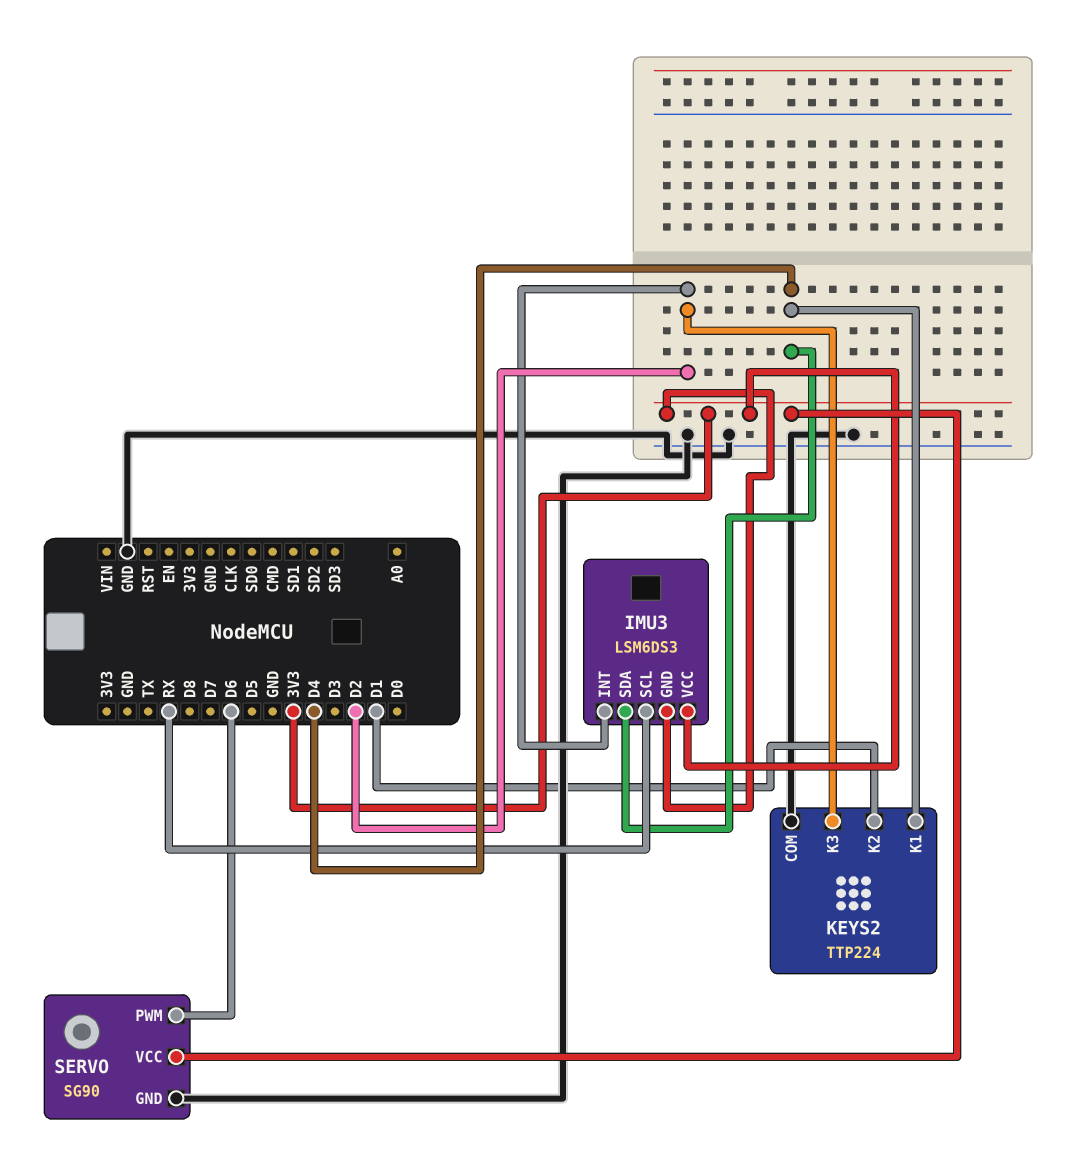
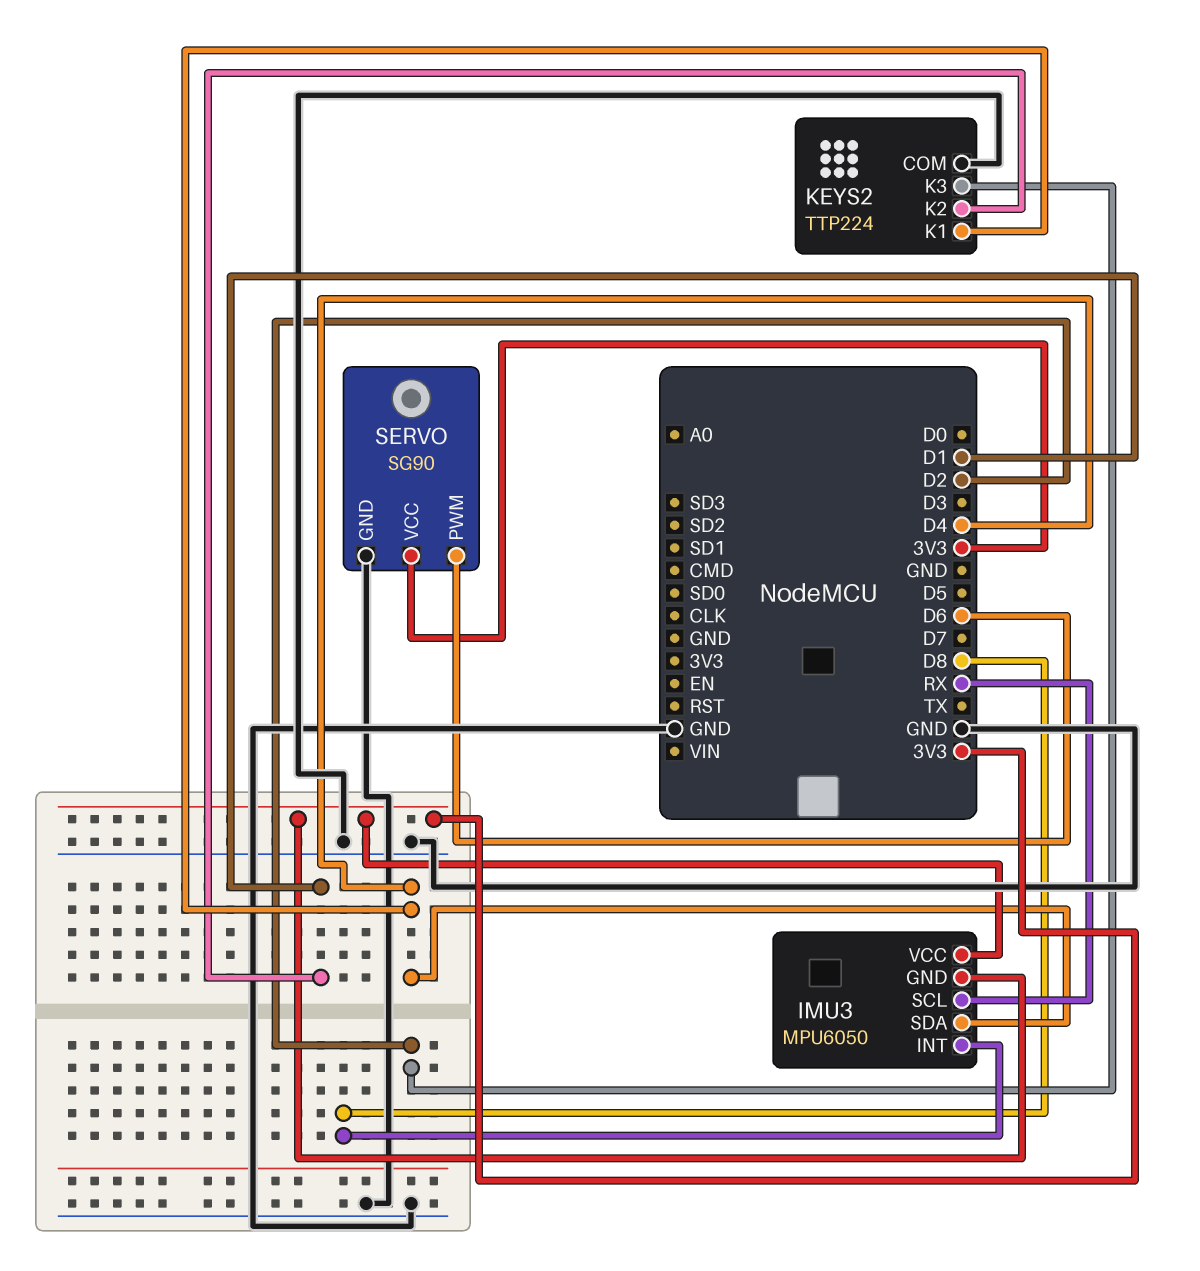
IMU3: LSM6DS3 -> MPU6050
IMU3 pin INT: D2 -> D8

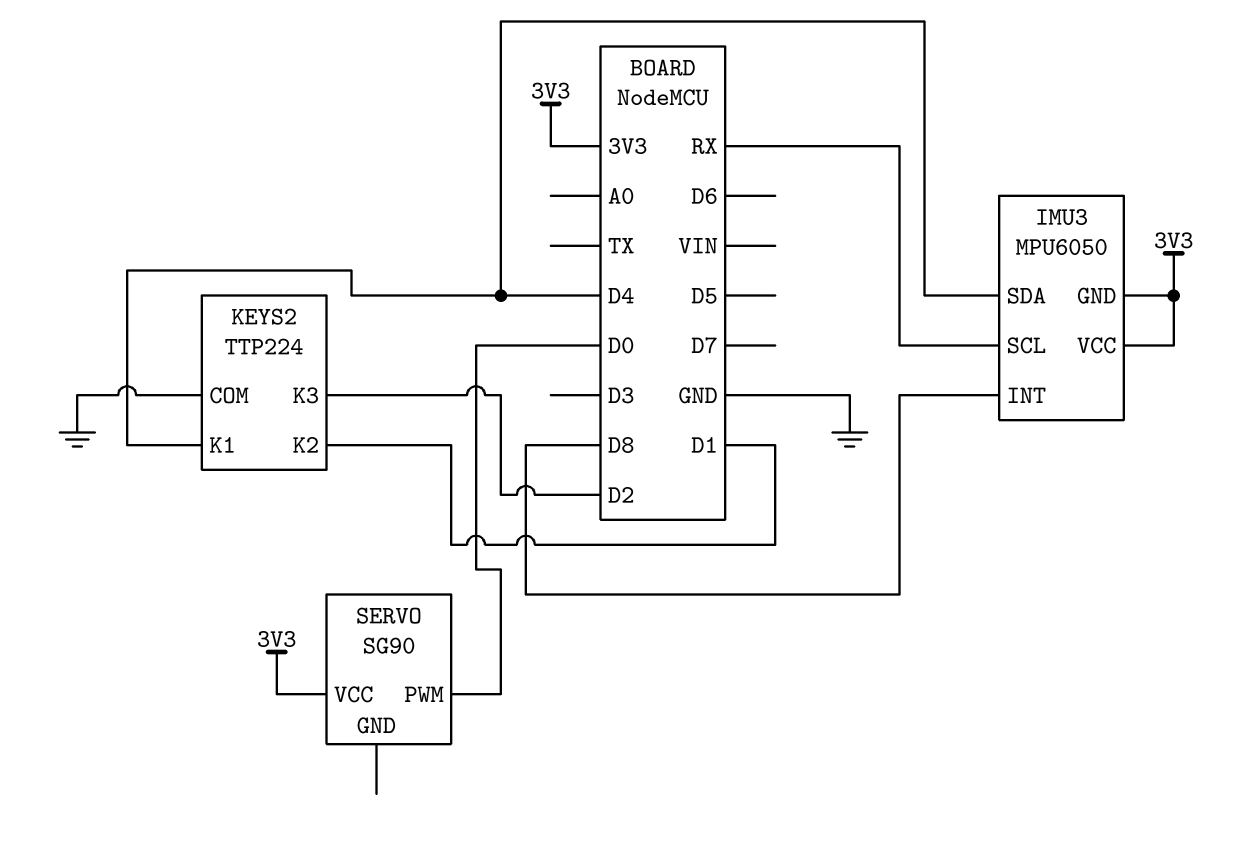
SERVO pin GND: GND -> none
SERVO pin PWM: D6 -> D0

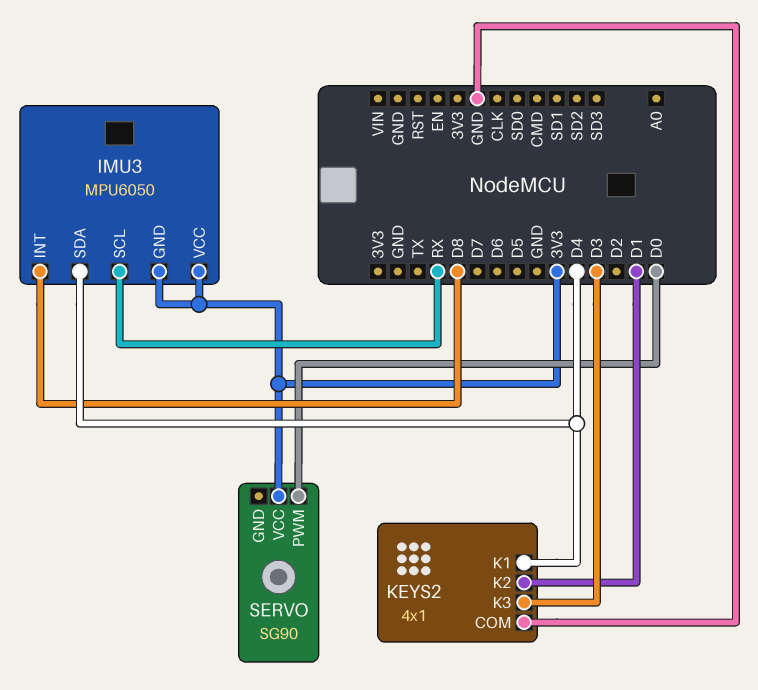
KEYS2: TTP224 -> 4x1
KEYS2 pin K3: D2 -> D3

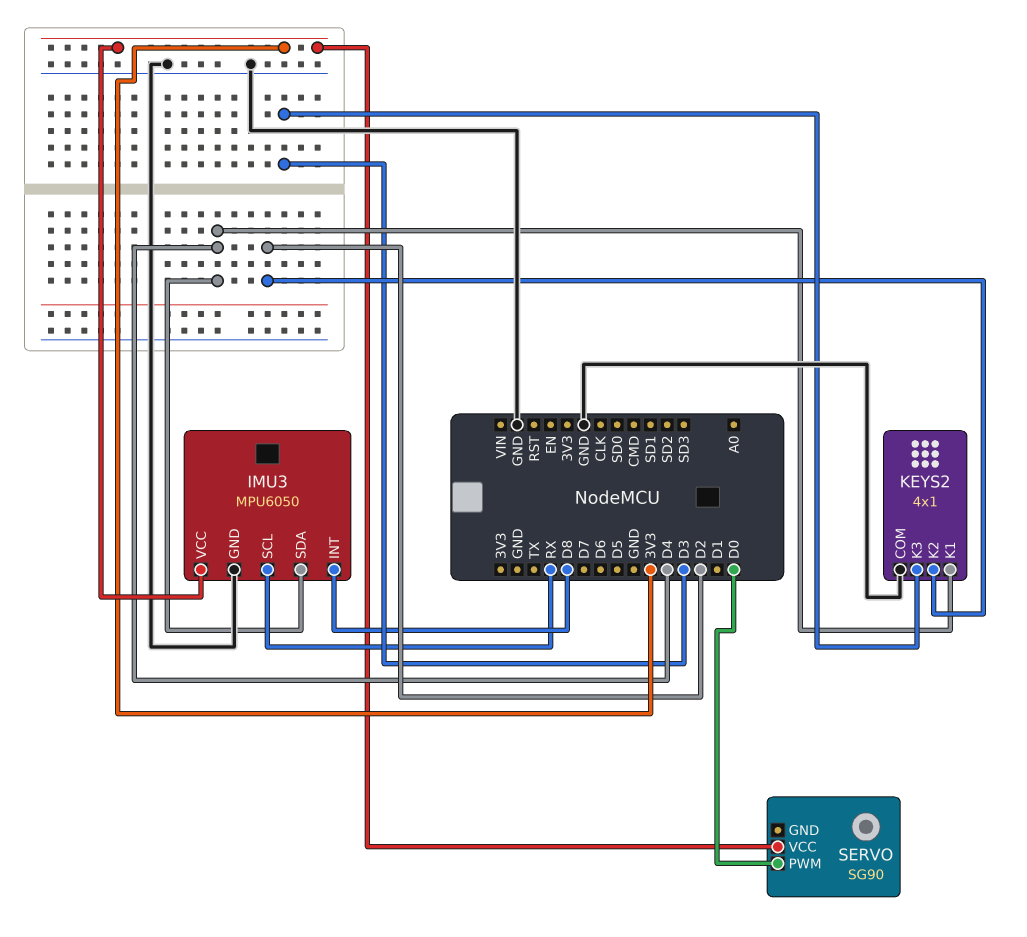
IMU3 pin GND: 3V3 -> GND
KEYS2 pin K2: D1 -> D2

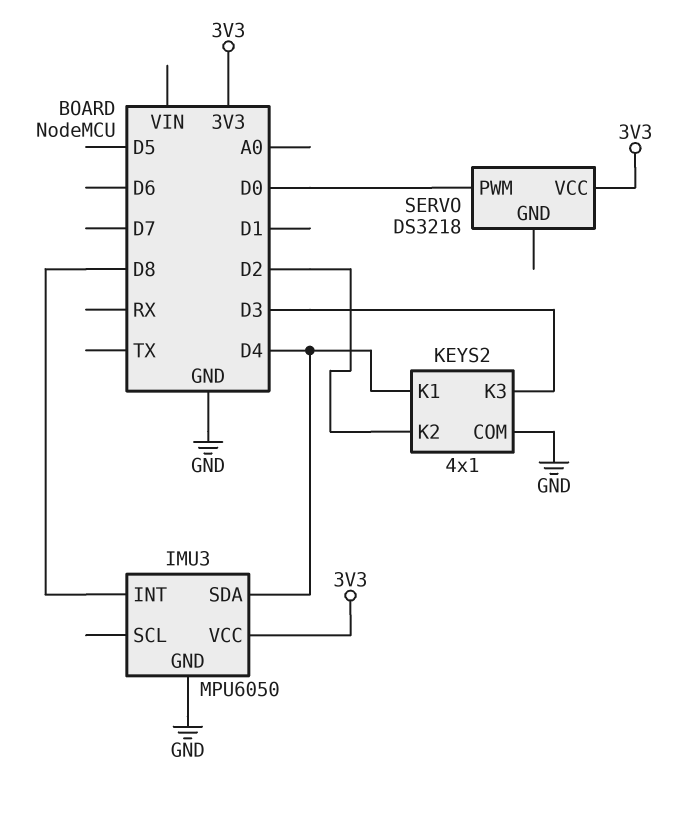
IMU3 pin SCL: RX -> none
SERVO: SG90 -> DS3218

